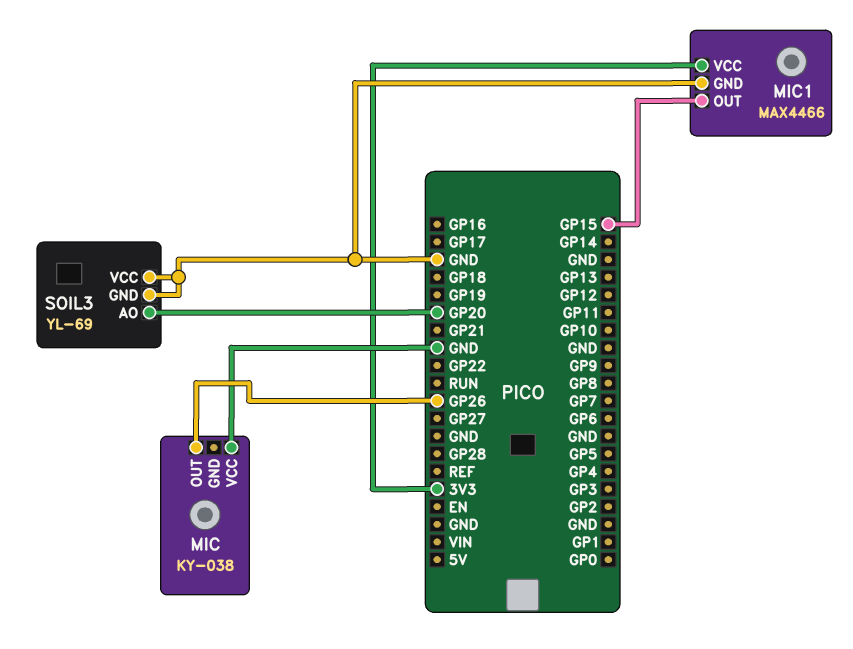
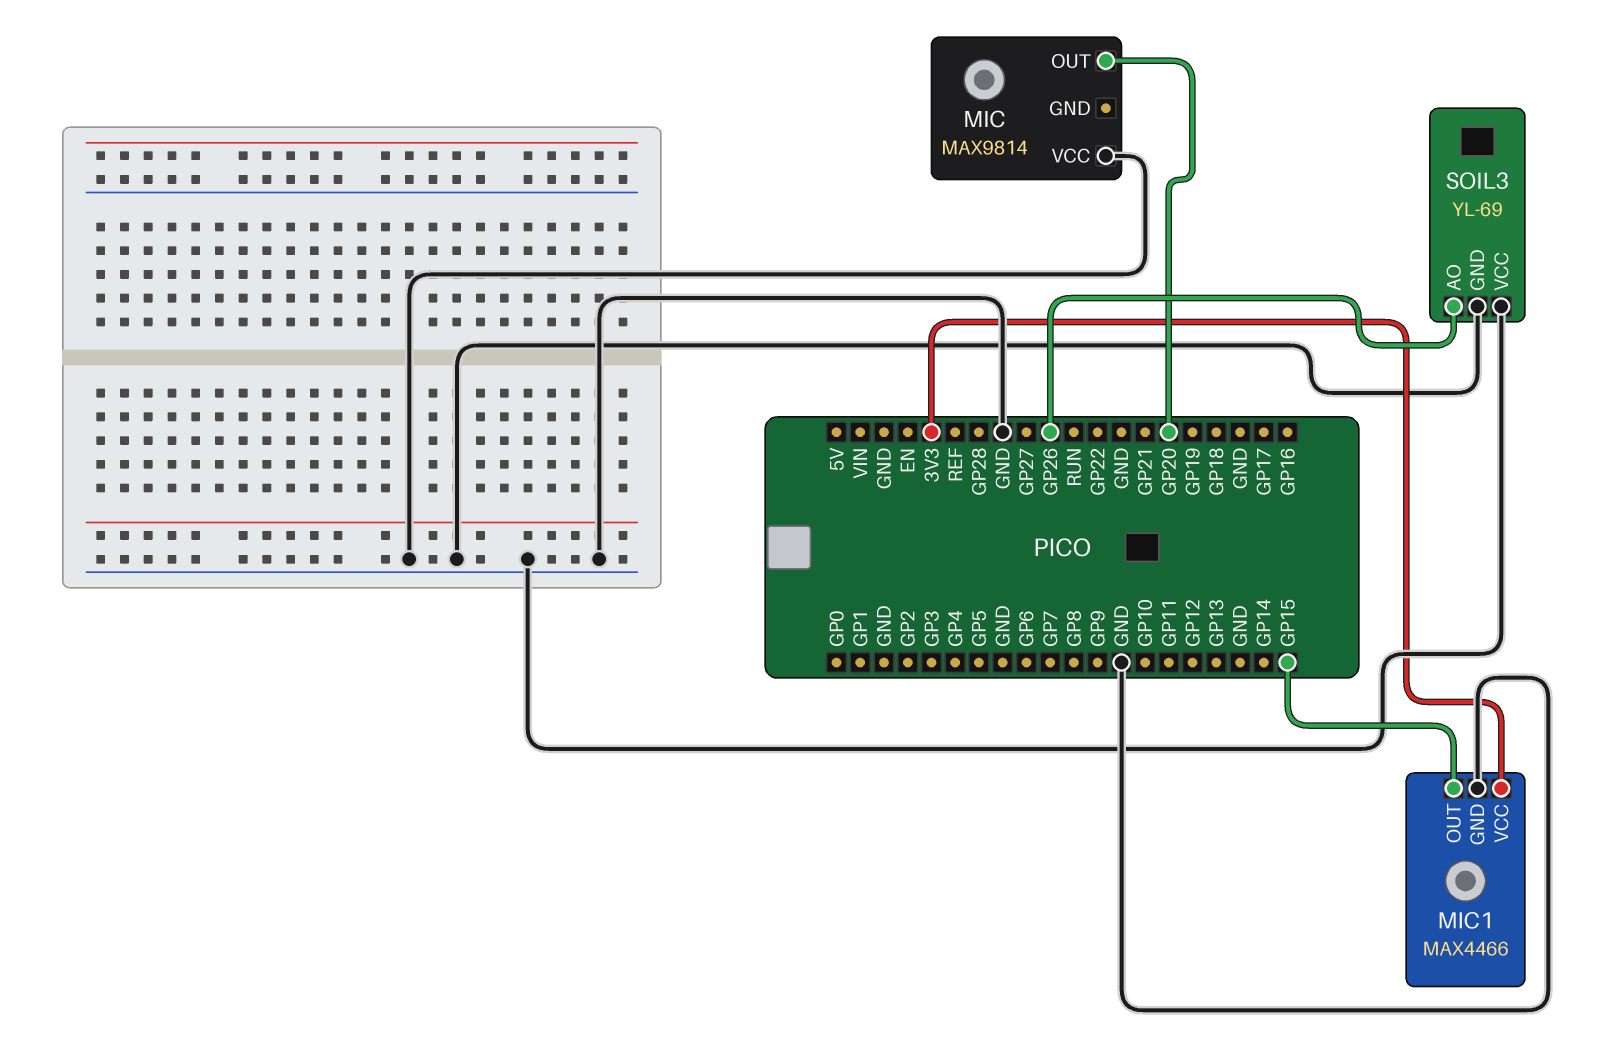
MIC: KY-038 -> MAX9814
MIC pin OUT: GP26 -> GP20
SOIL3 pin AO: GP20 -> GP26

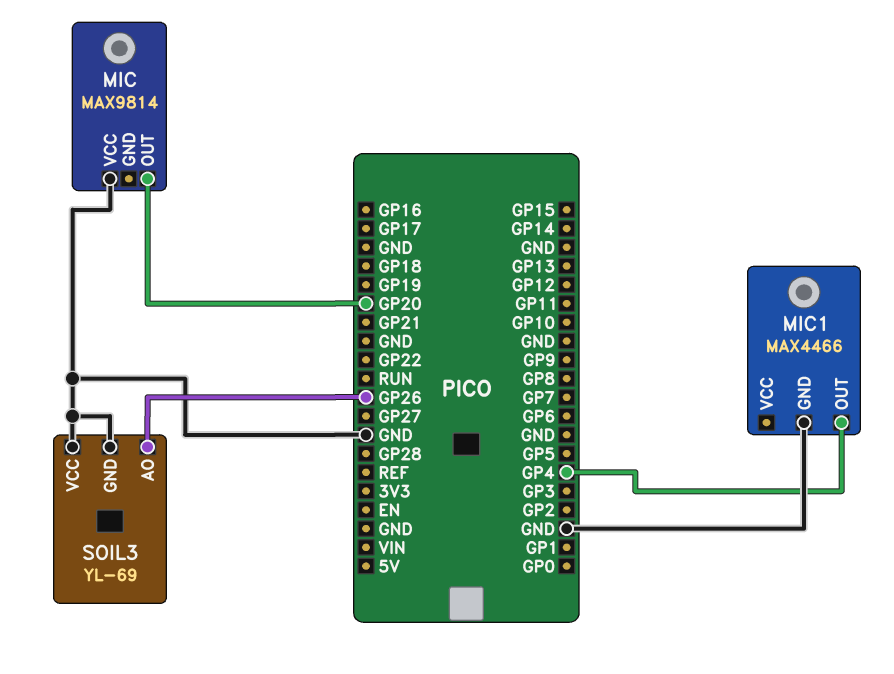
MIC1 pin OUT: GP15 -> GP4
MIC1 pin VCC: 3V3 -> none

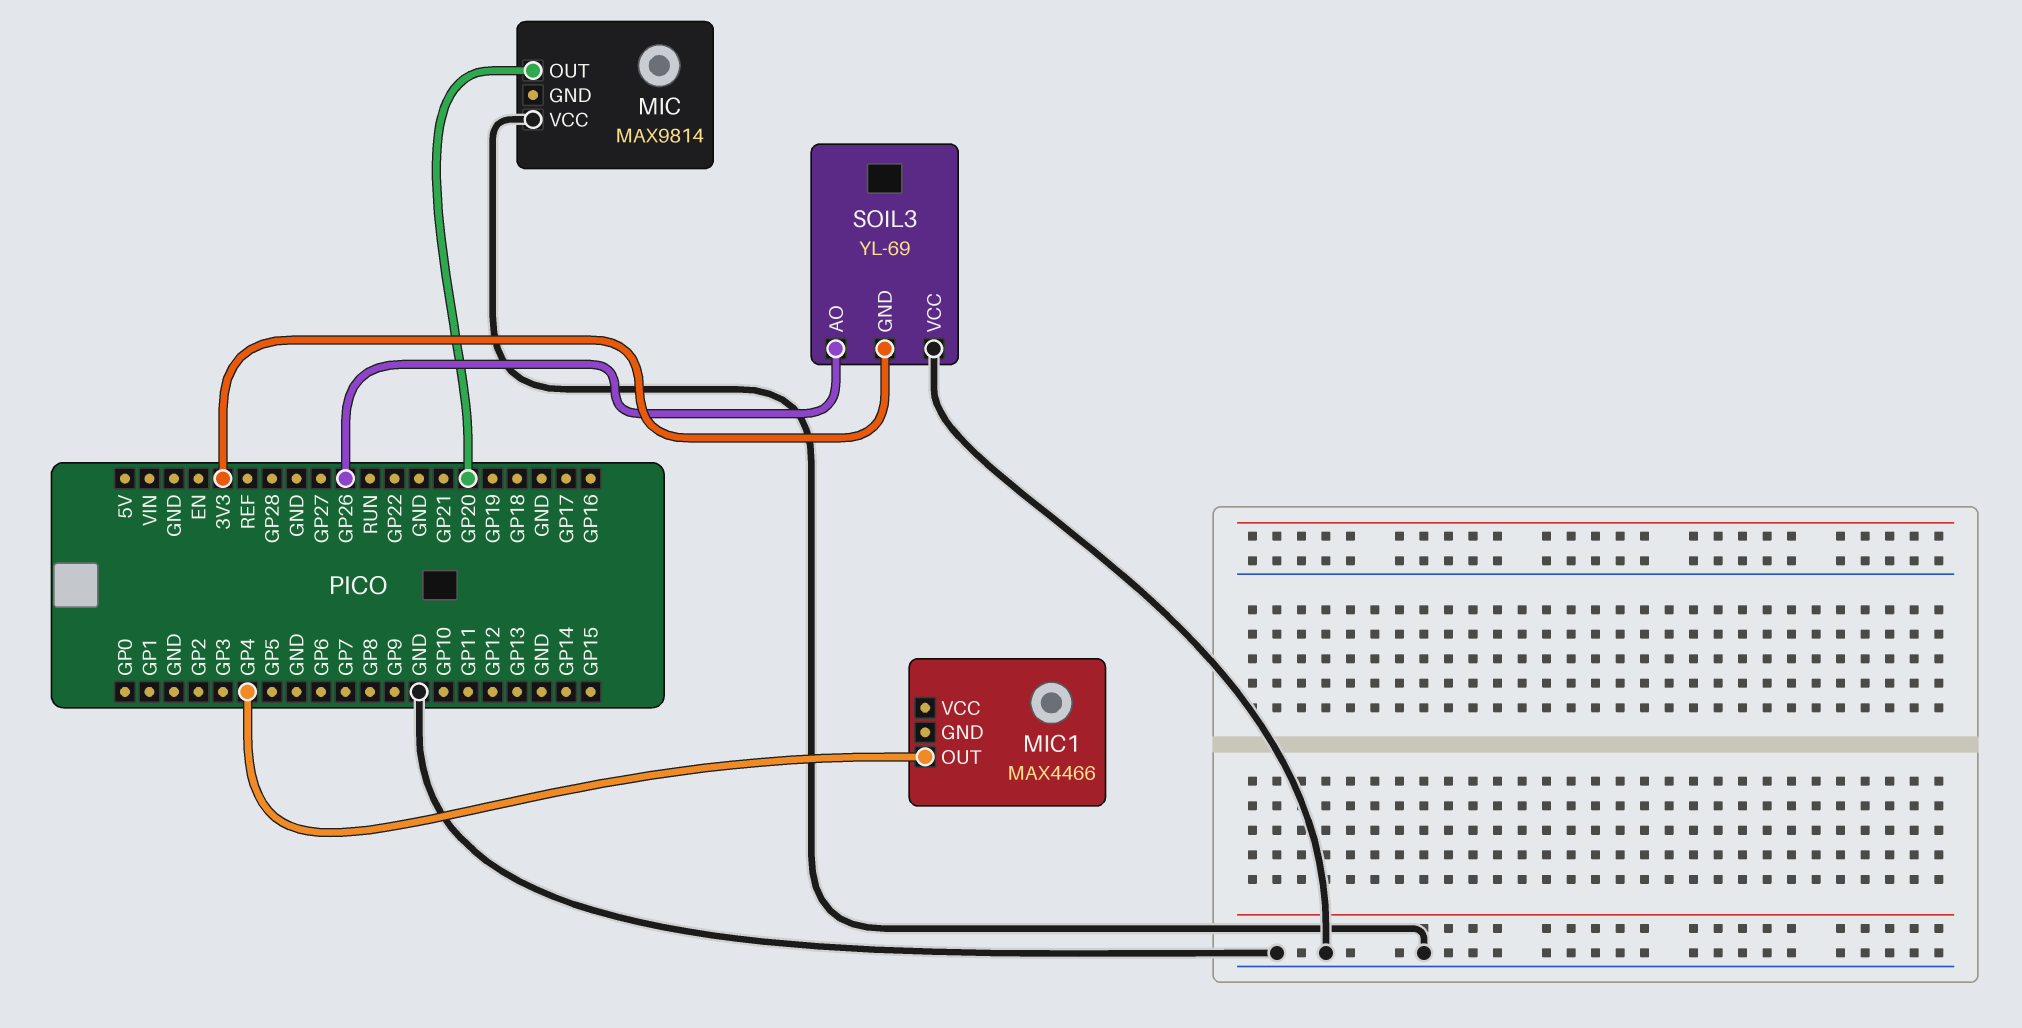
MIC1 pin GND: GND -> none
SOIL3 pin GND: GND -> 3V3

